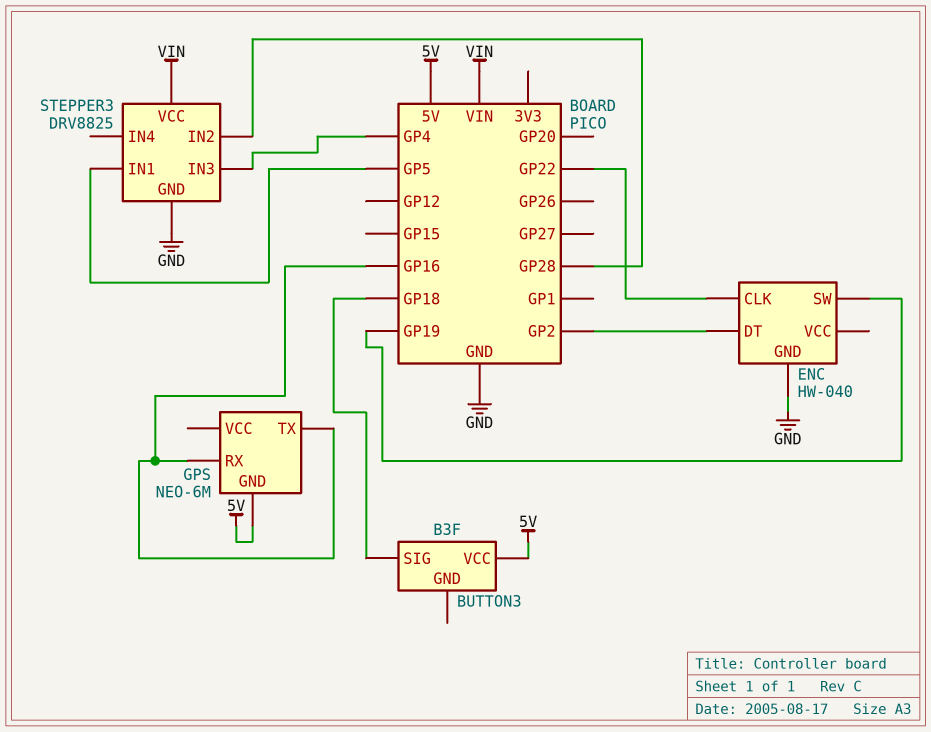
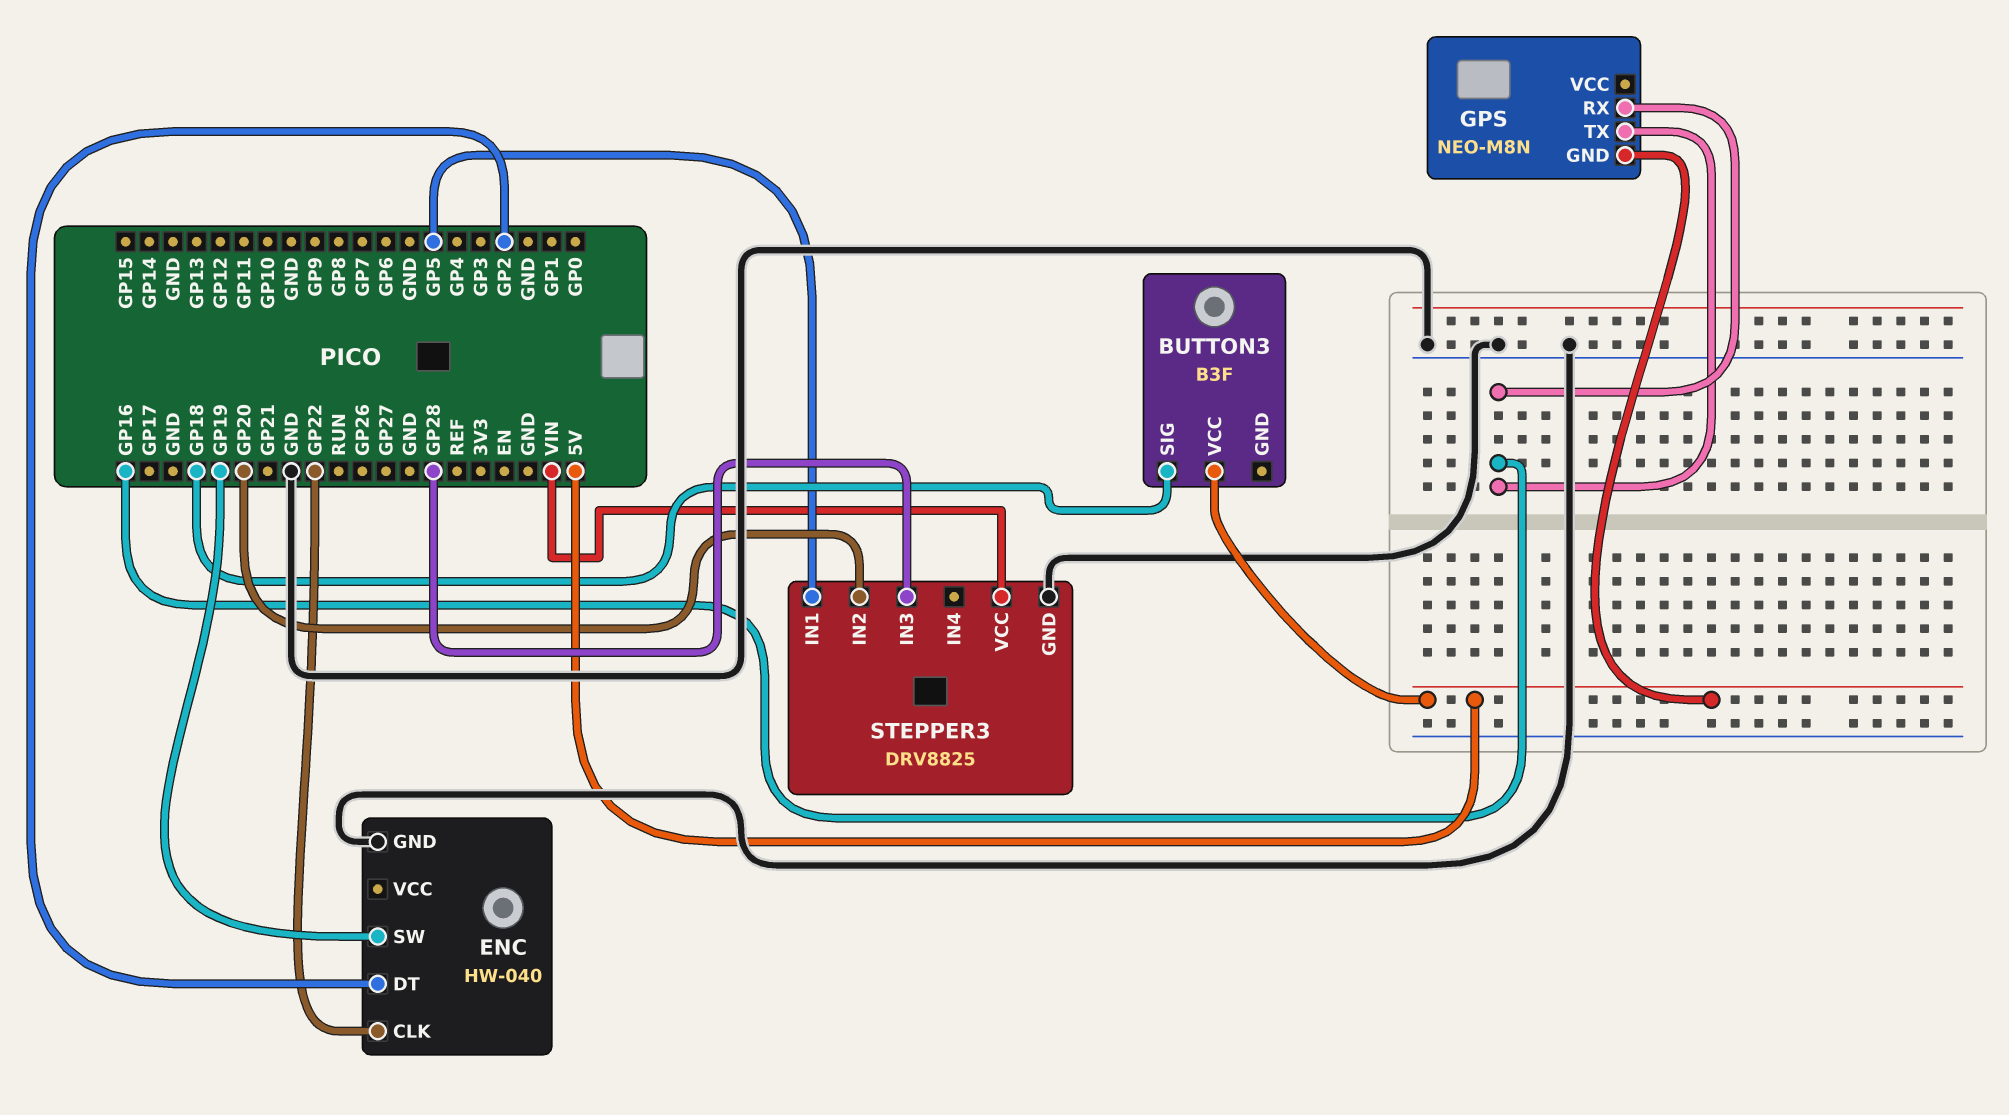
GPS: NEO-6M -> NEO-M8N
STEPPER3 pin IN2: GP28 -> GP20
STEPPER3 pin IN3: GP4 -> GP28

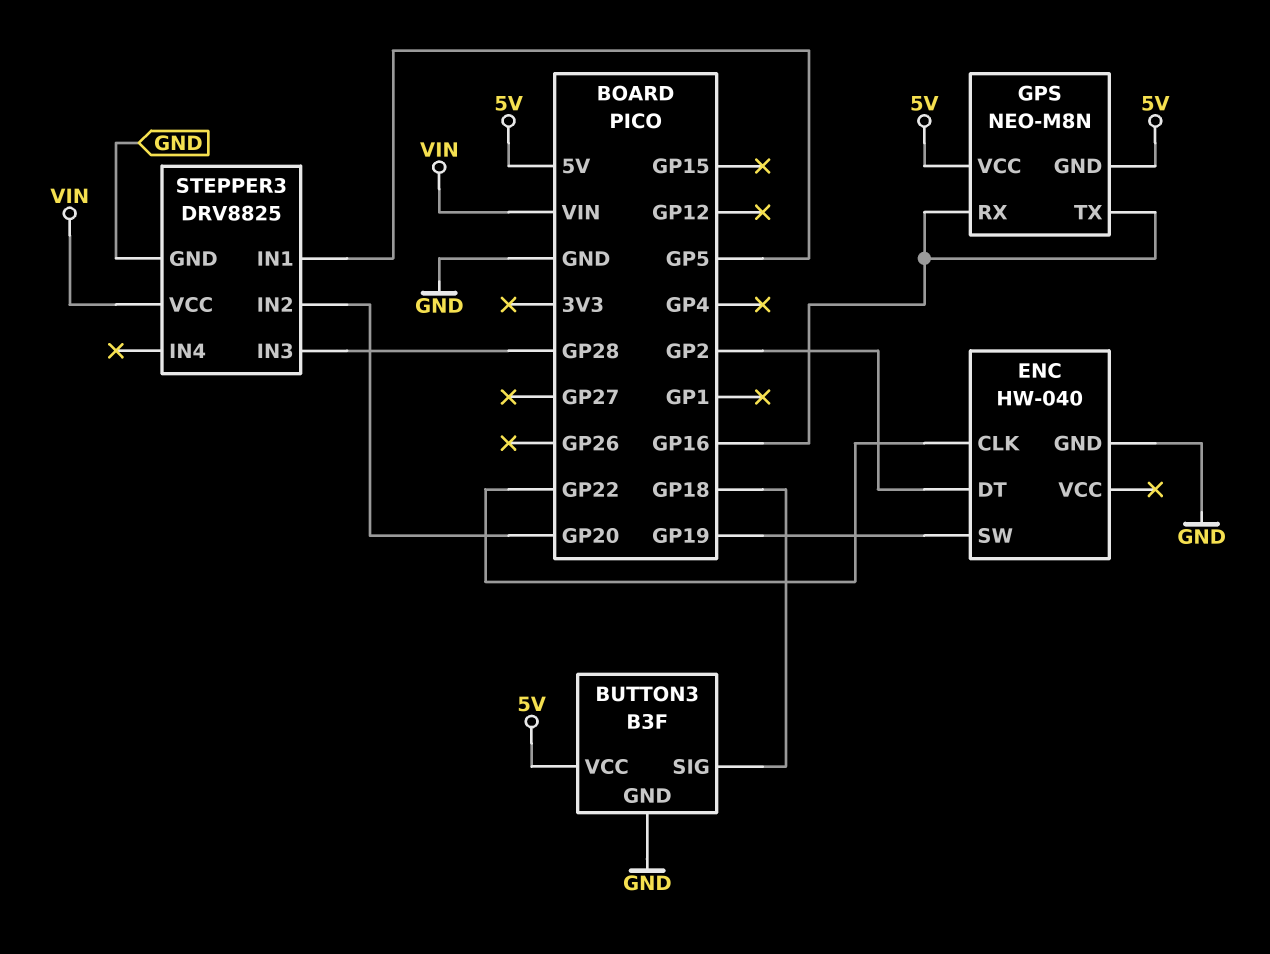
BUTTON3 pin GND: none -> GND
GPS pin VCC: none -> 5V

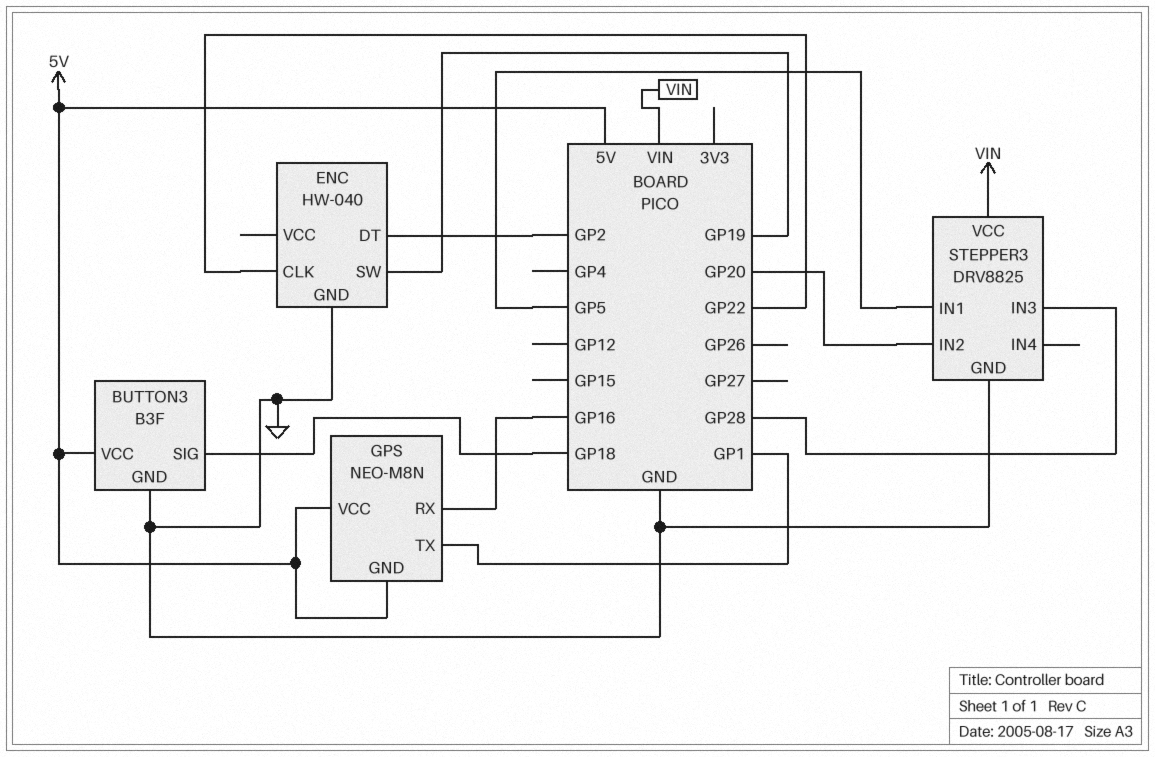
GPS pin TX: GP16 -> GP1

